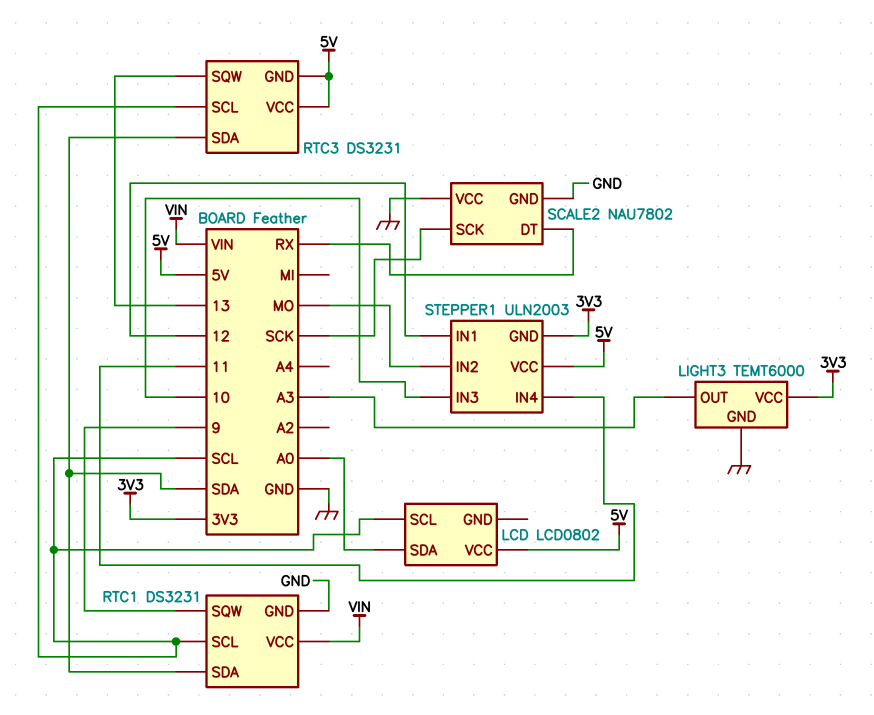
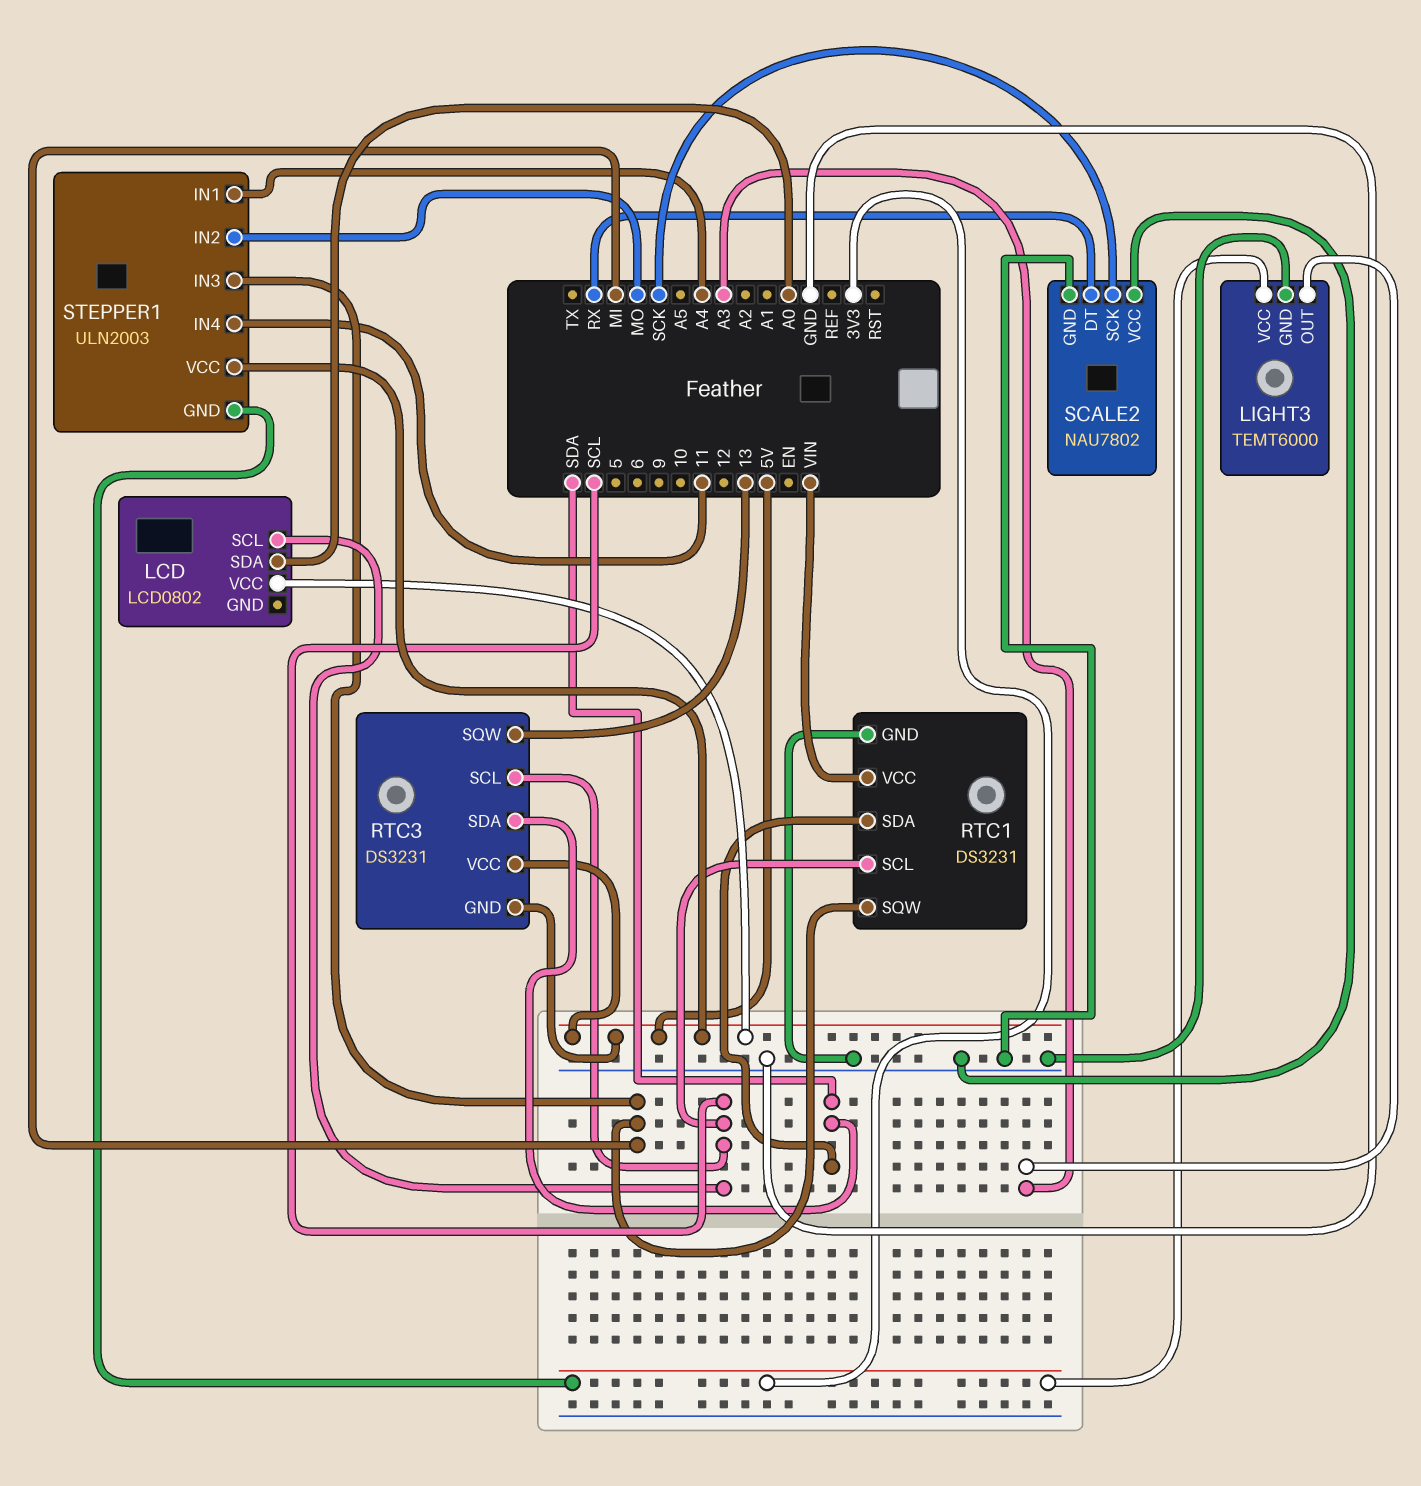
RTC1 pin SQW: 9 -> MI
STEPPER1 pin IN1: 12 -> A4
STEPPER1 pin IN3: 10 -> MI

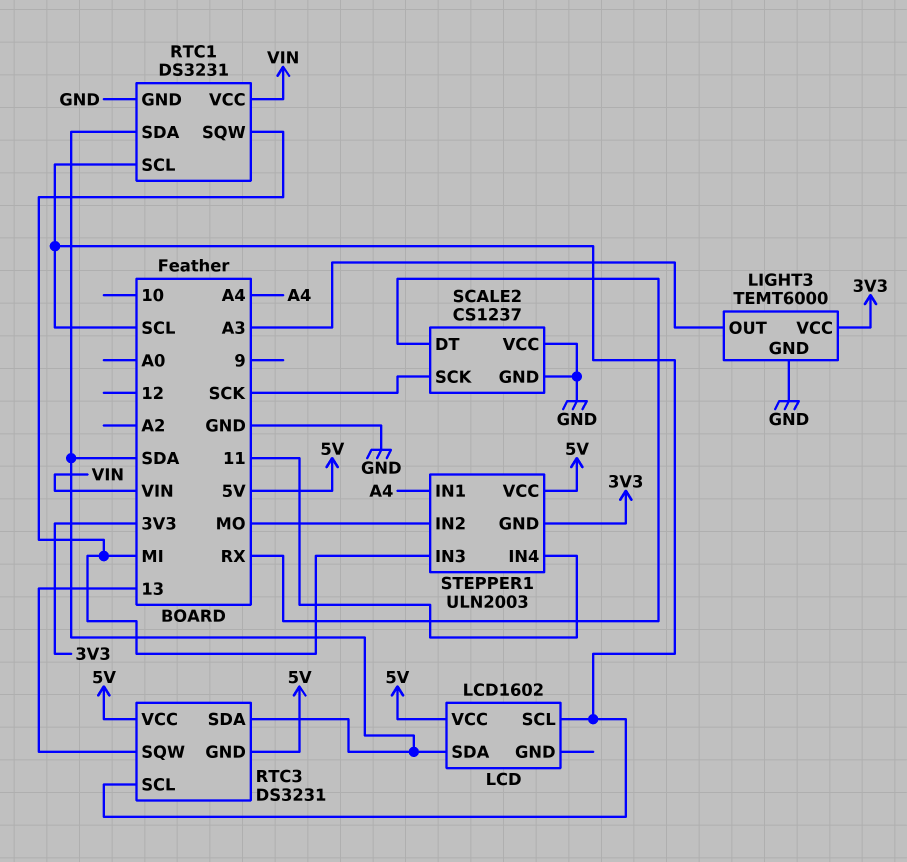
LCD: LCD0802 -> LCD1602
LCD pin SDA: A0 -> SDA
SCALE2: NAU7802 -> CS1237

